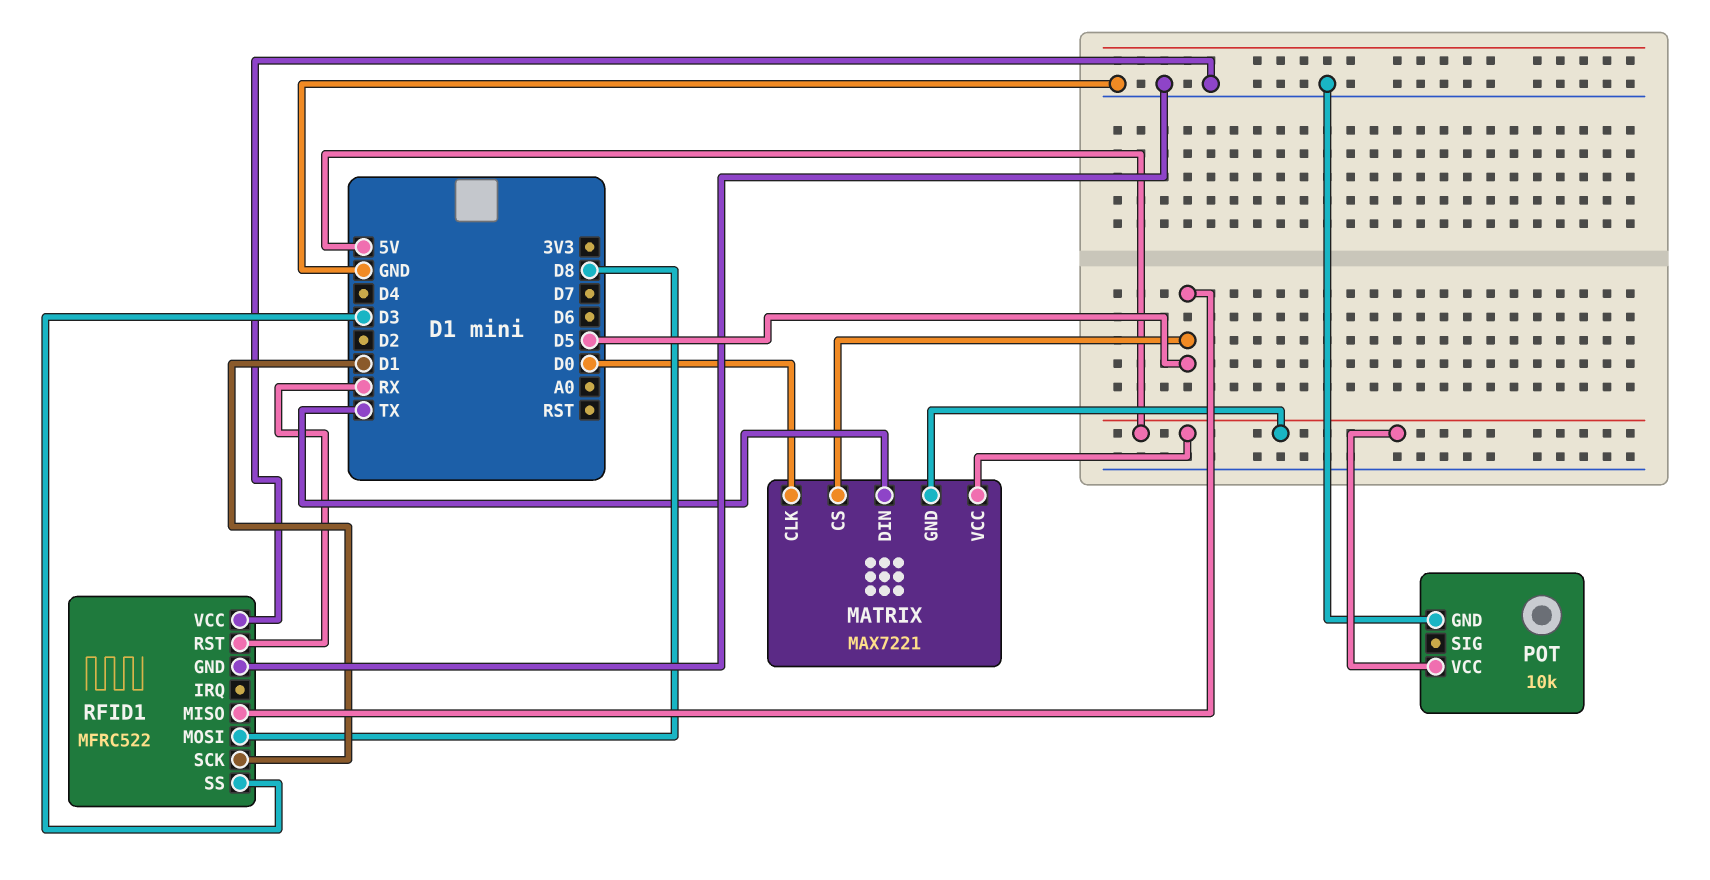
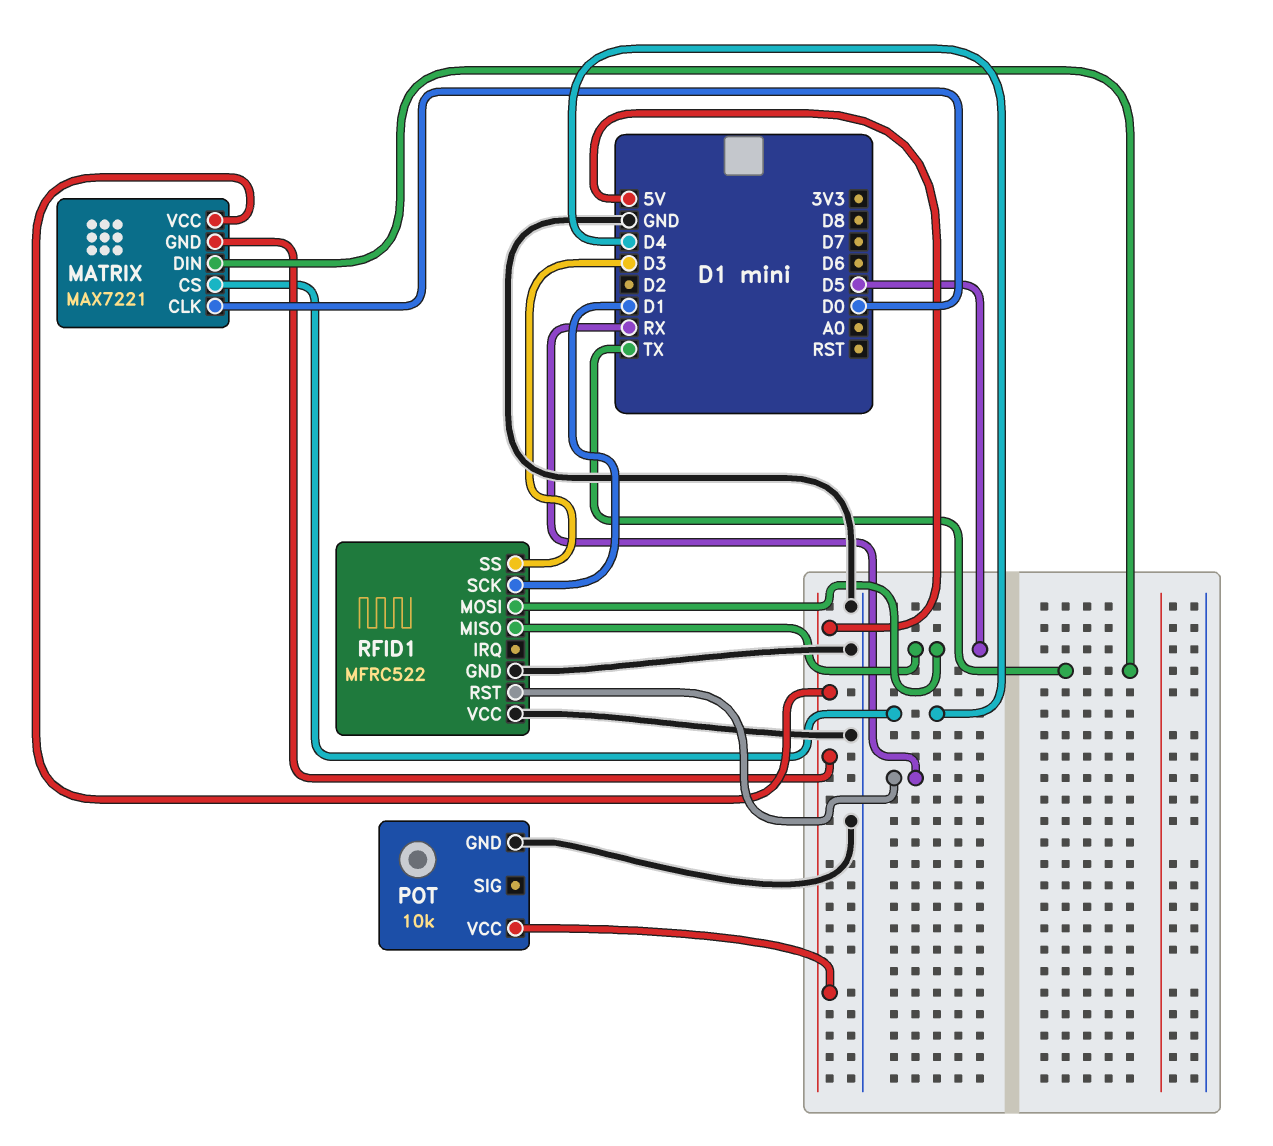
MATRIX pin CS: D5 -> D4
RFID1 pin MOSI: D8 -> D5

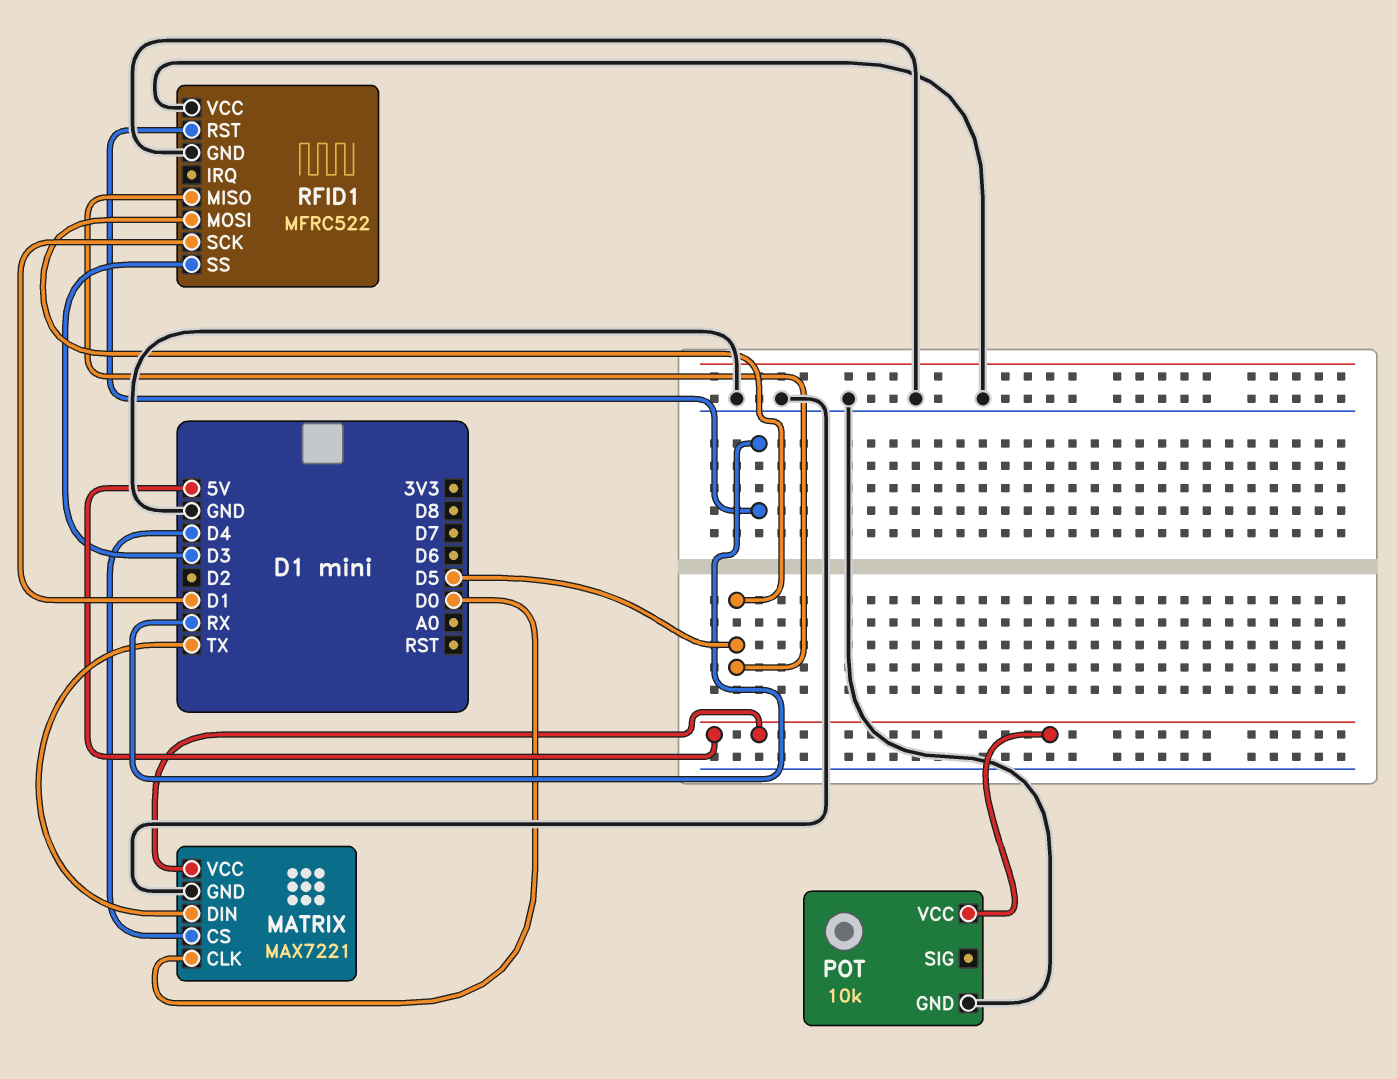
MATRIX pin GND: 5V -> GND

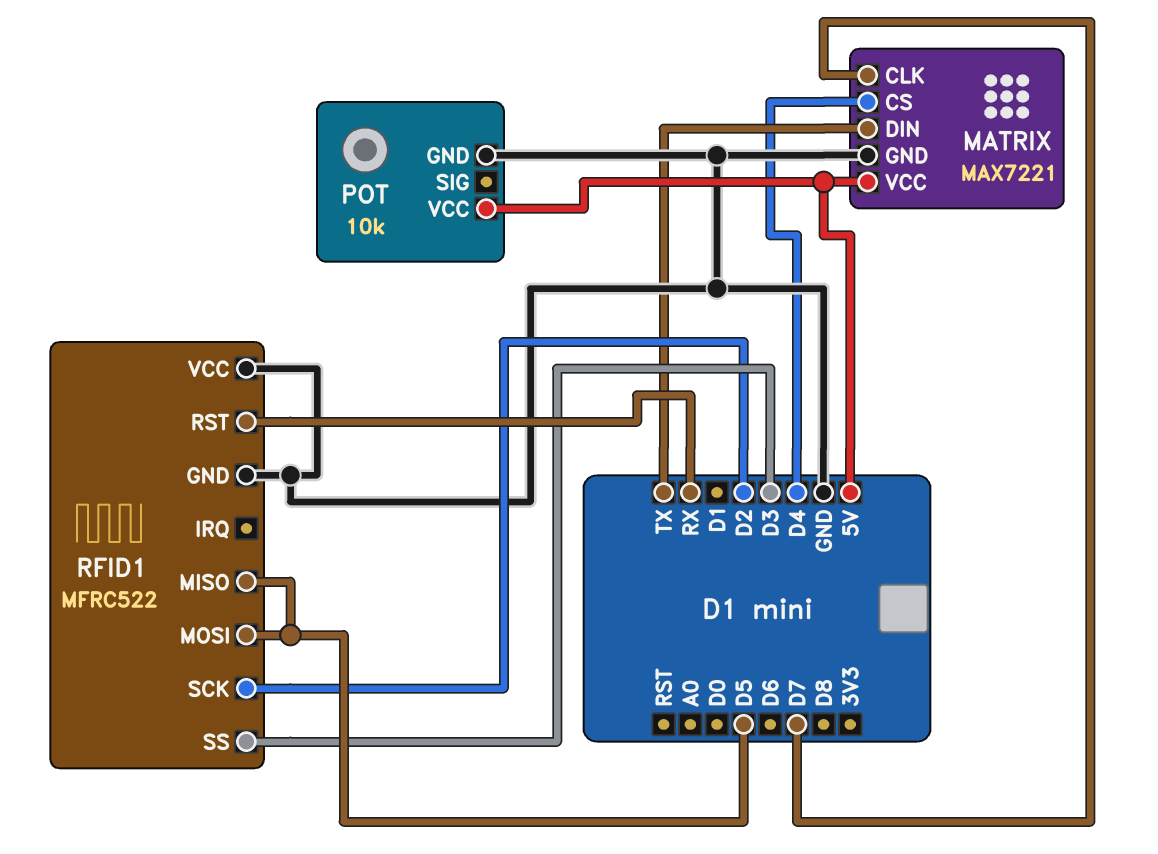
MATRIX pin CLK: D0 -> D7
RFID1 pin SCK: D1 -> D2

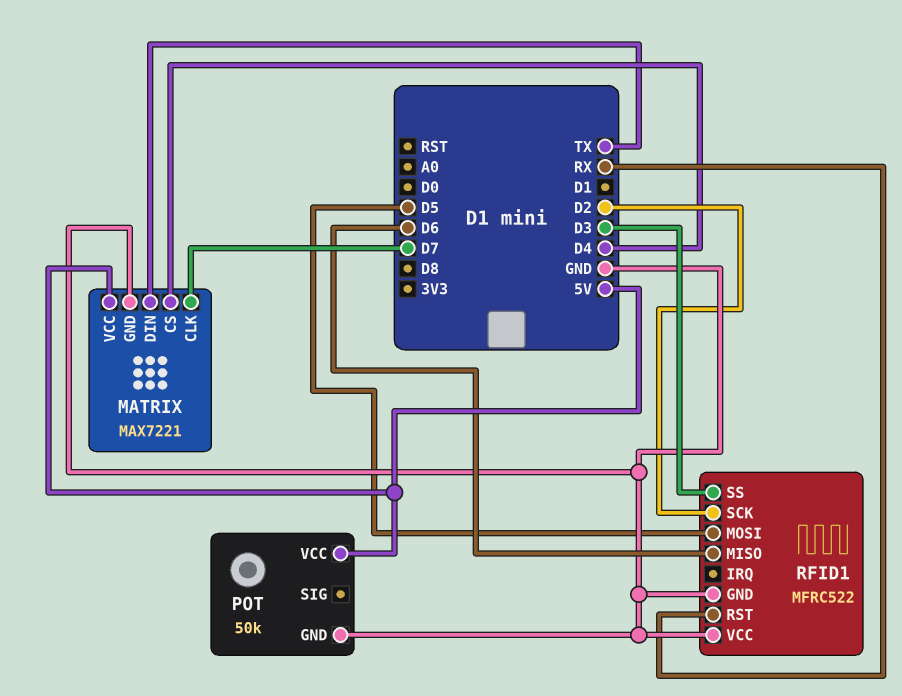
POT: 10k -> 50k
RFID1 pin MISO: D5 -> D6

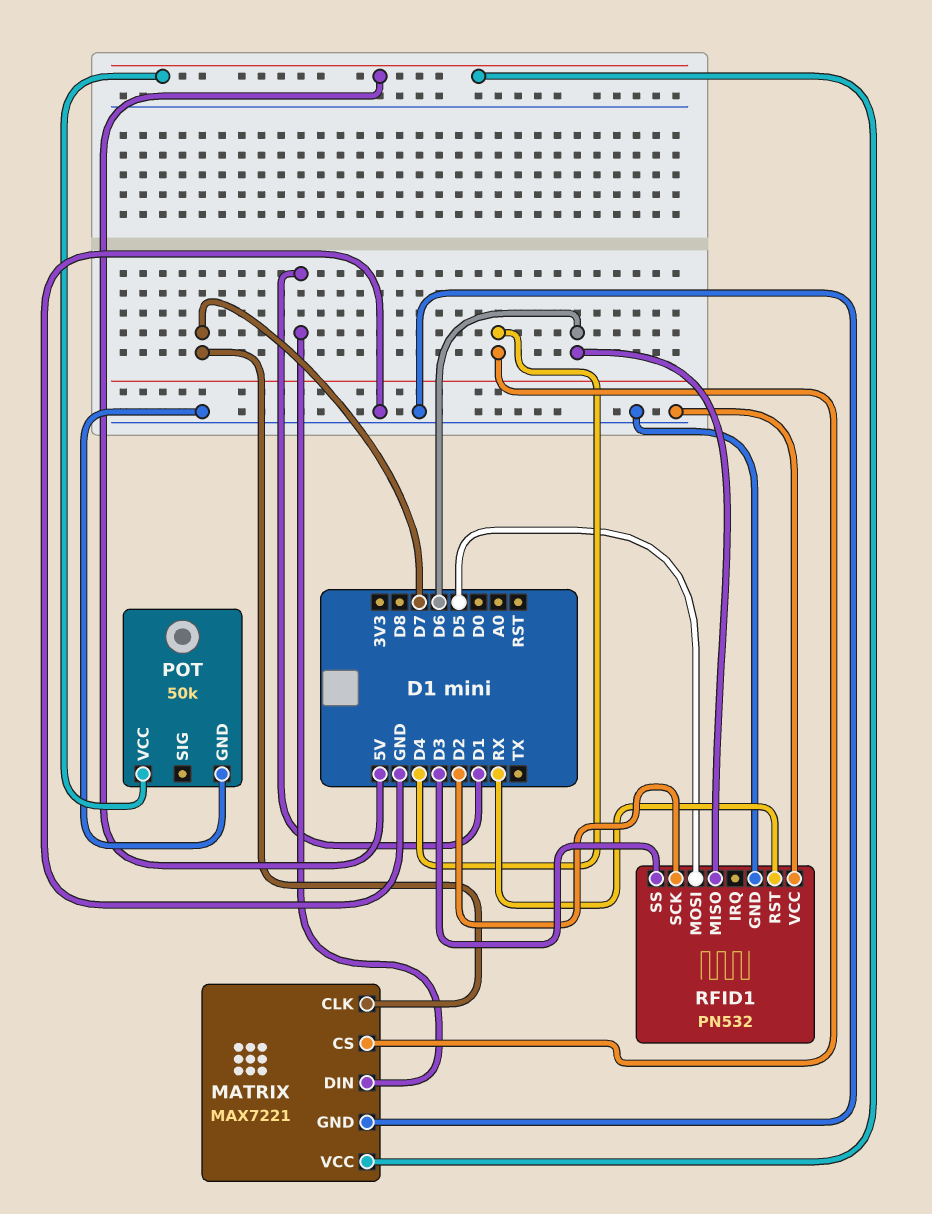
MATRIX pin DIN: TX -> D1
RFID1: MFRC522 -> PN532

